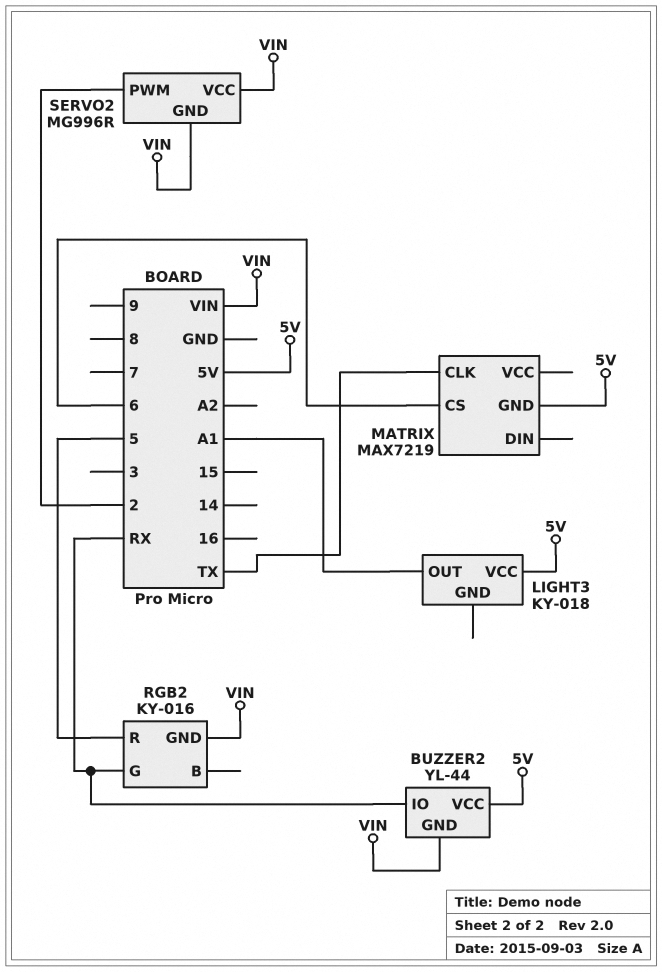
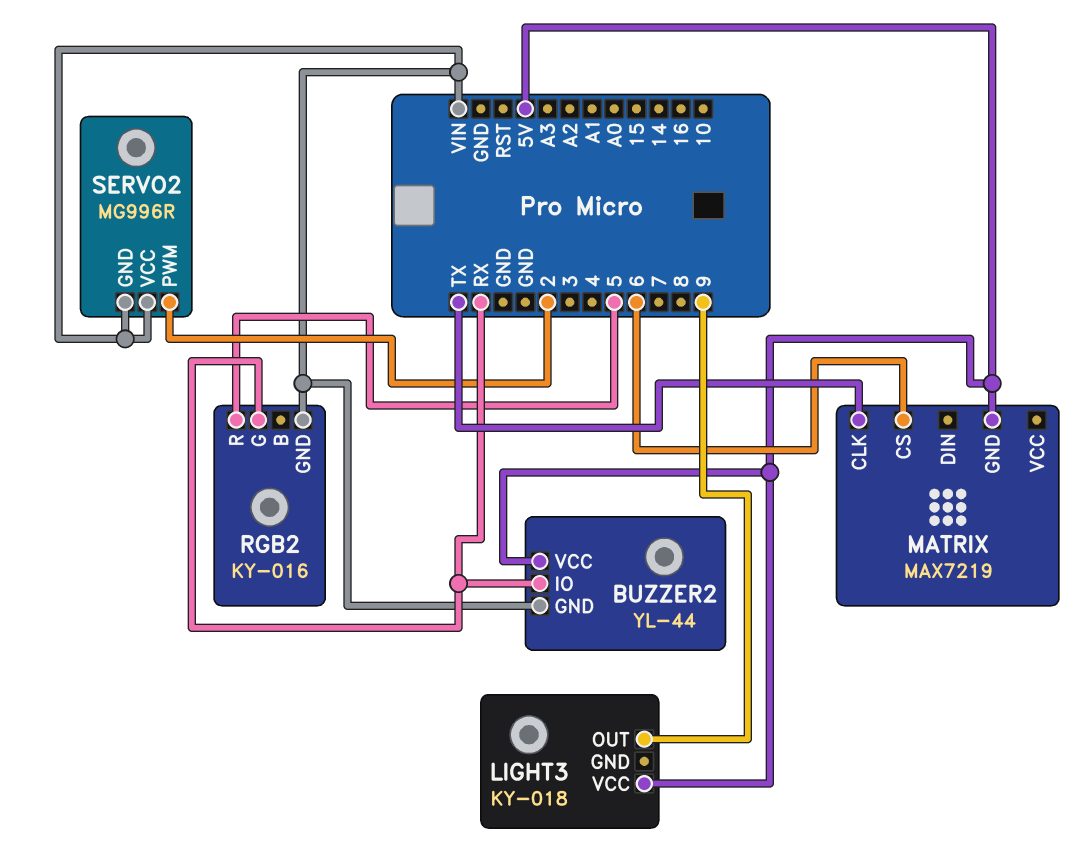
LIGHT3 pin OUT: A1 -> 9

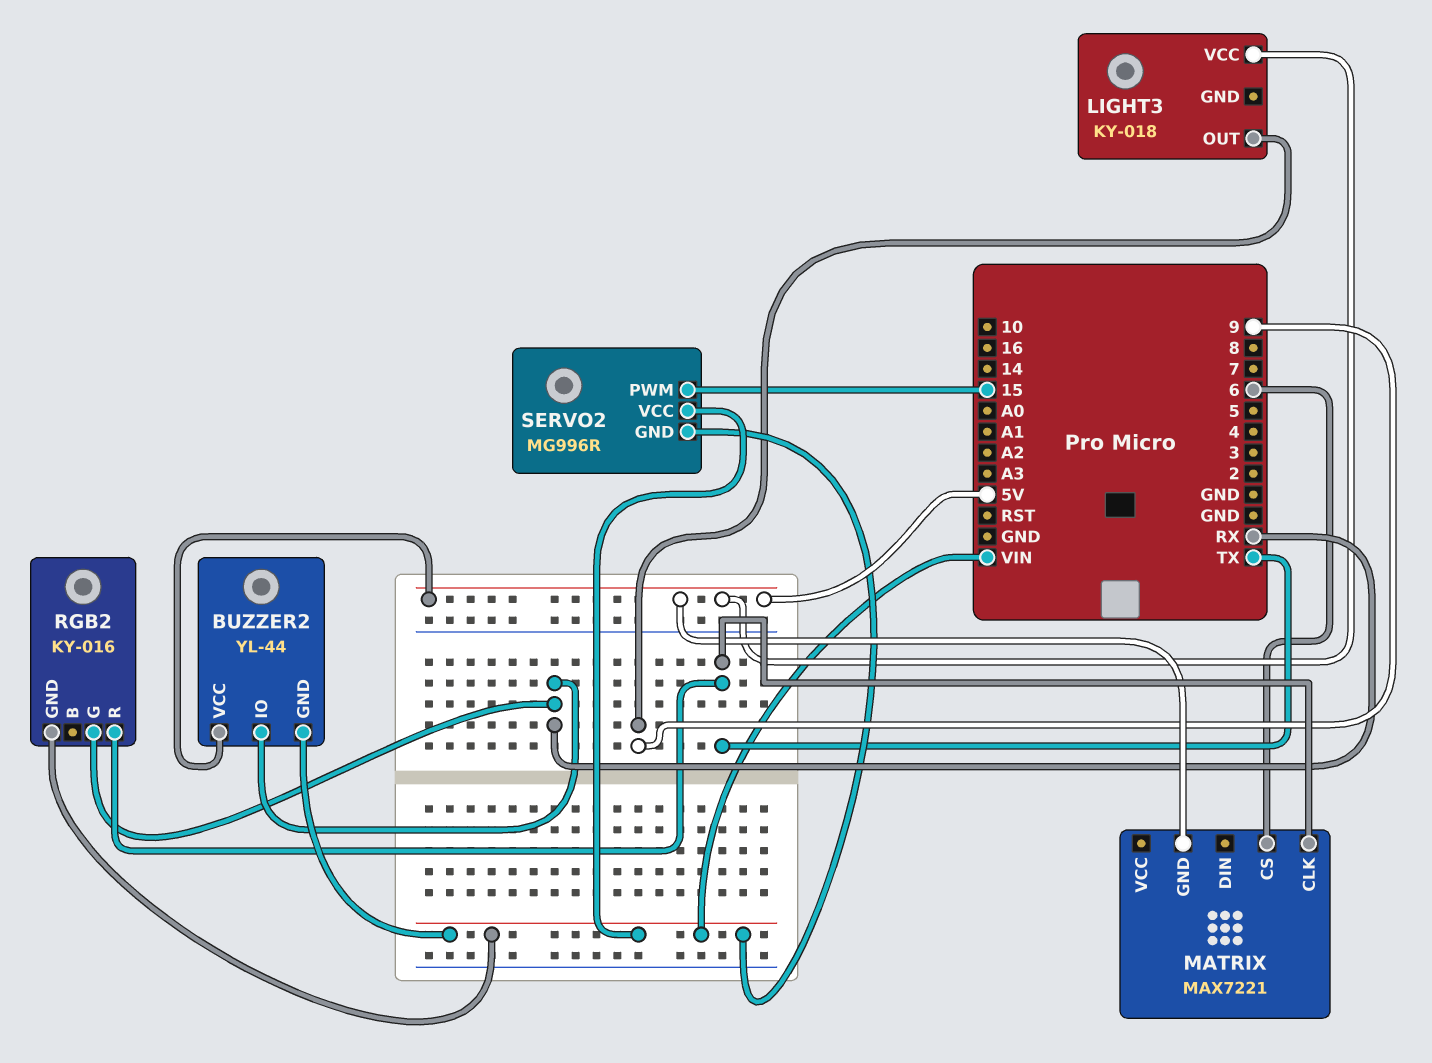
MATRIX: MAX7219 -> MAX7221
RGB2 pin R: 5 -> TX
SERVO2 pin PWM: 2 -> 15

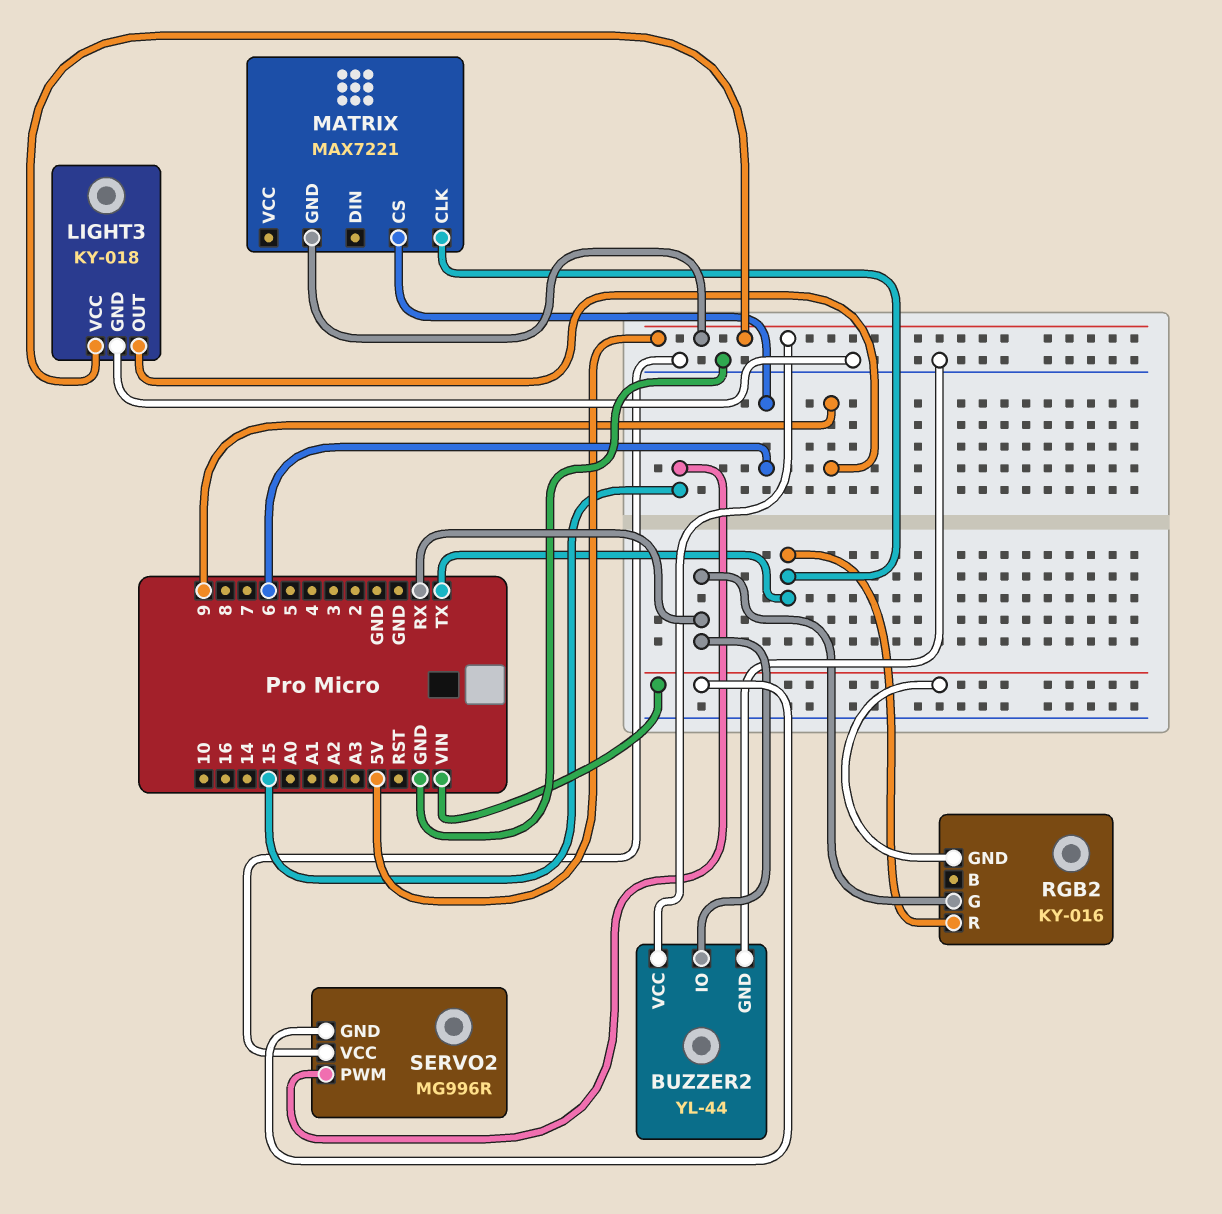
BUZZER2 pin GND: VIN -> GND
LIGHT3 pin GND: none -> GND
SERVO2 pin VCC: VIN -> GND

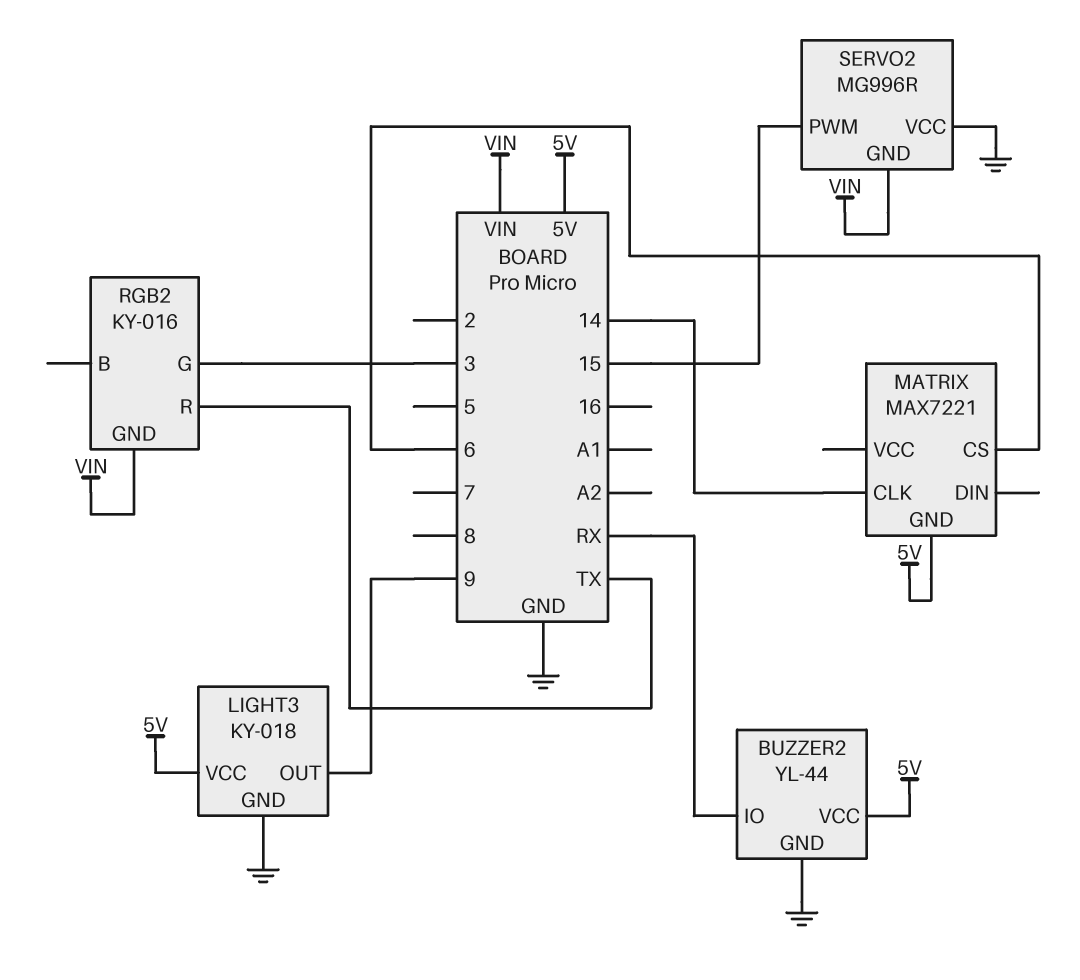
MATRIX pin CLK: TX -> 14
RGB2 pin G: RX -> 3

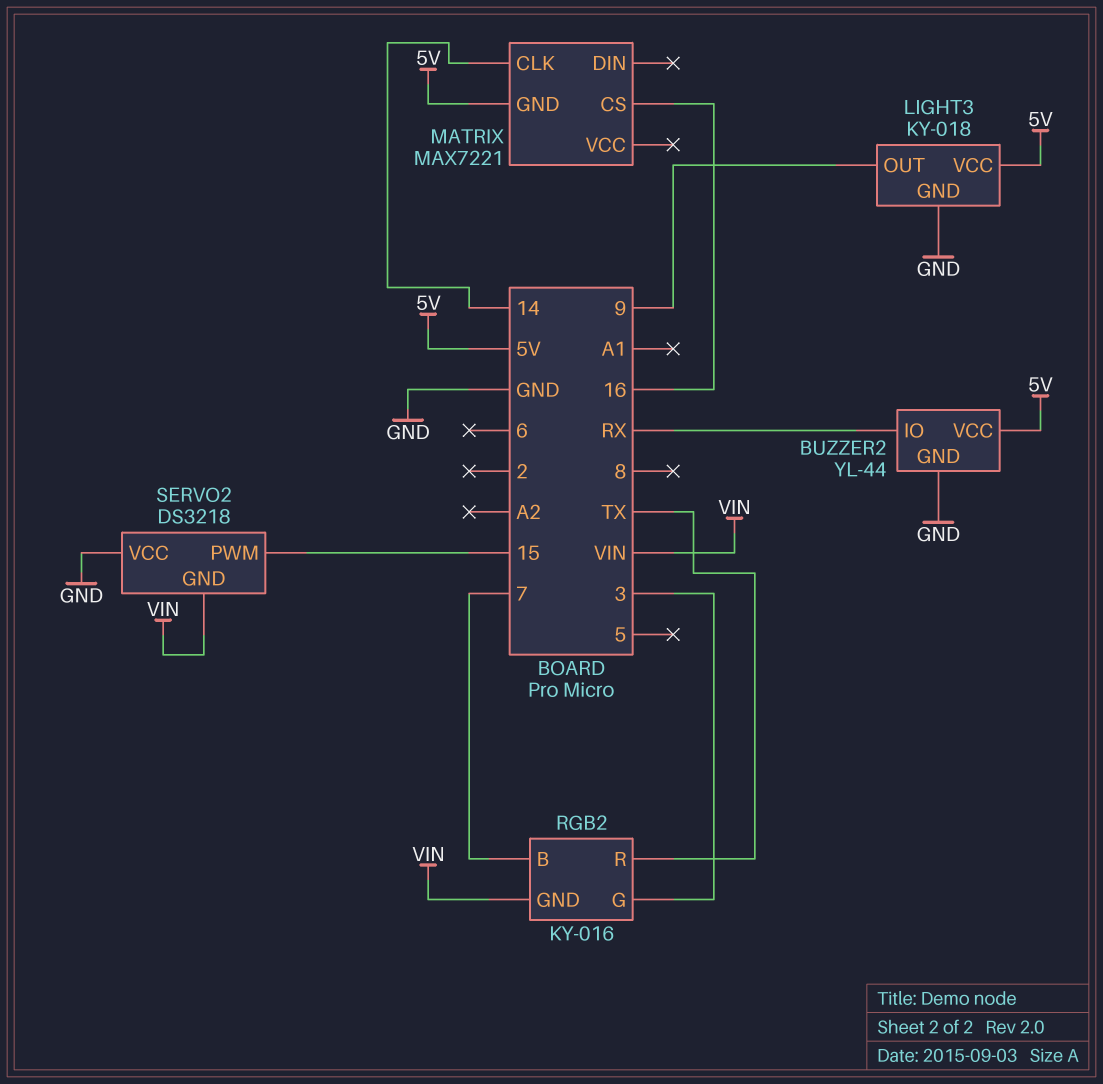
MATRIX pin CS: 6 -> 16
RGB2 pin B: none -> 7
SERVO2: MG996R -> DS3218

